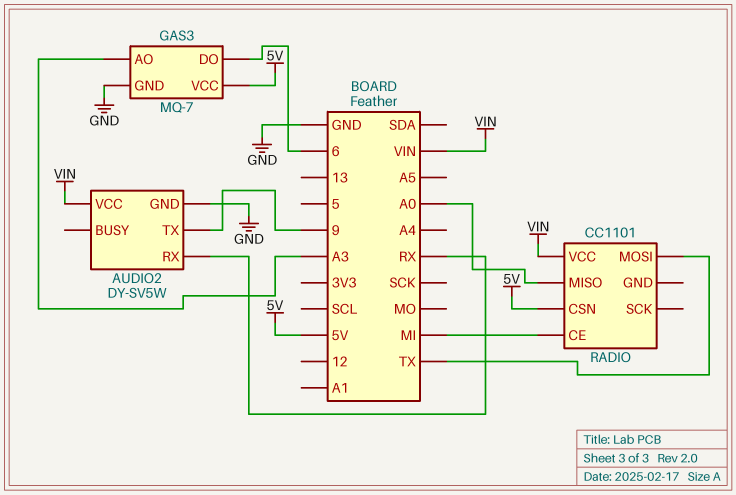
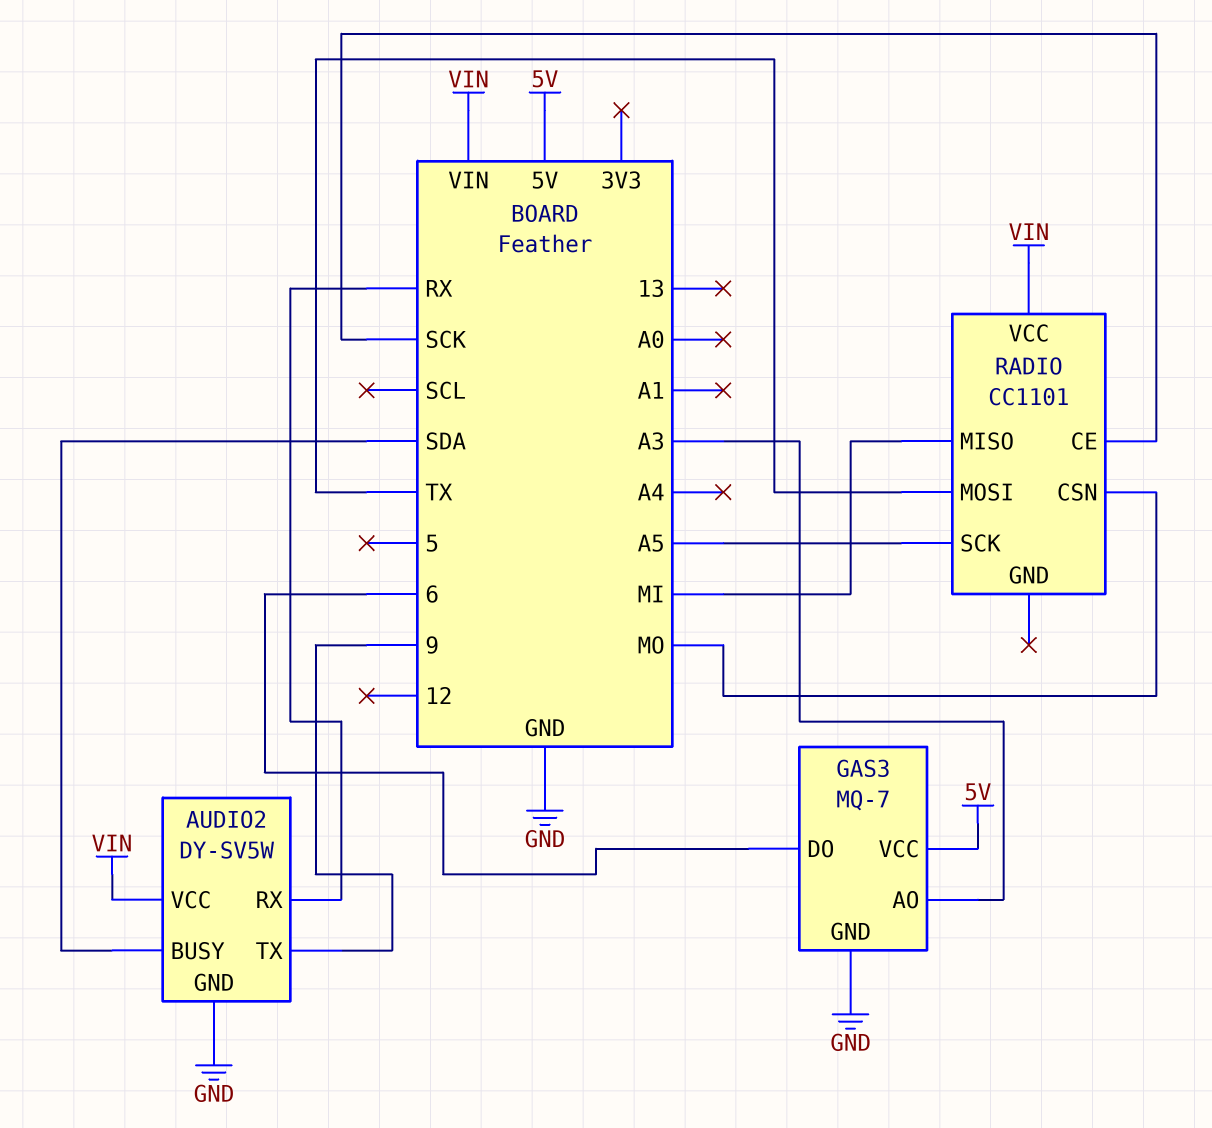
AUDIO2 pin BUSY: none -> SDA
RADIO pin CE: MI -> SCK
RADIO pin CSN: 5V -> MO
RADIO pin MISO: A0 -> MI
RADIO pin SCK: none -> A5

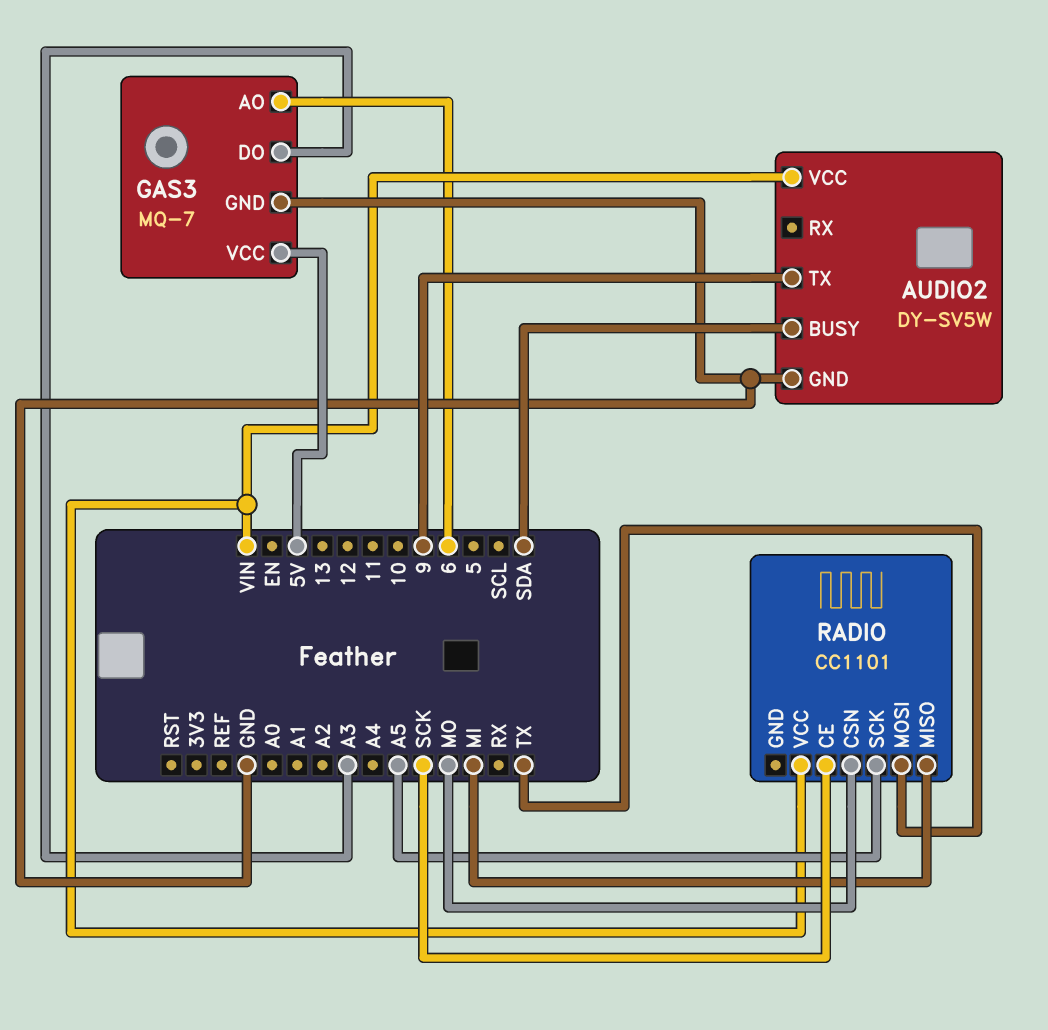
AUDIO2 pin RX: RX -> none
GAS3 pin AO: A3 -> 6
GAS3 pin DO: 6 -> A3

